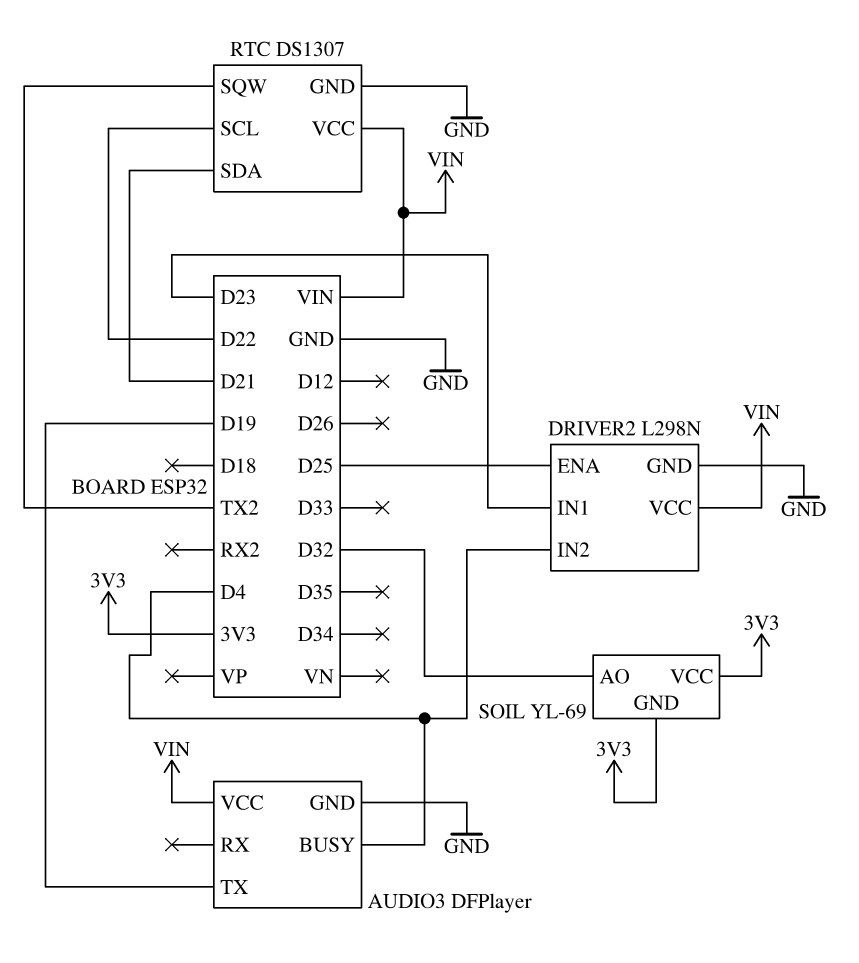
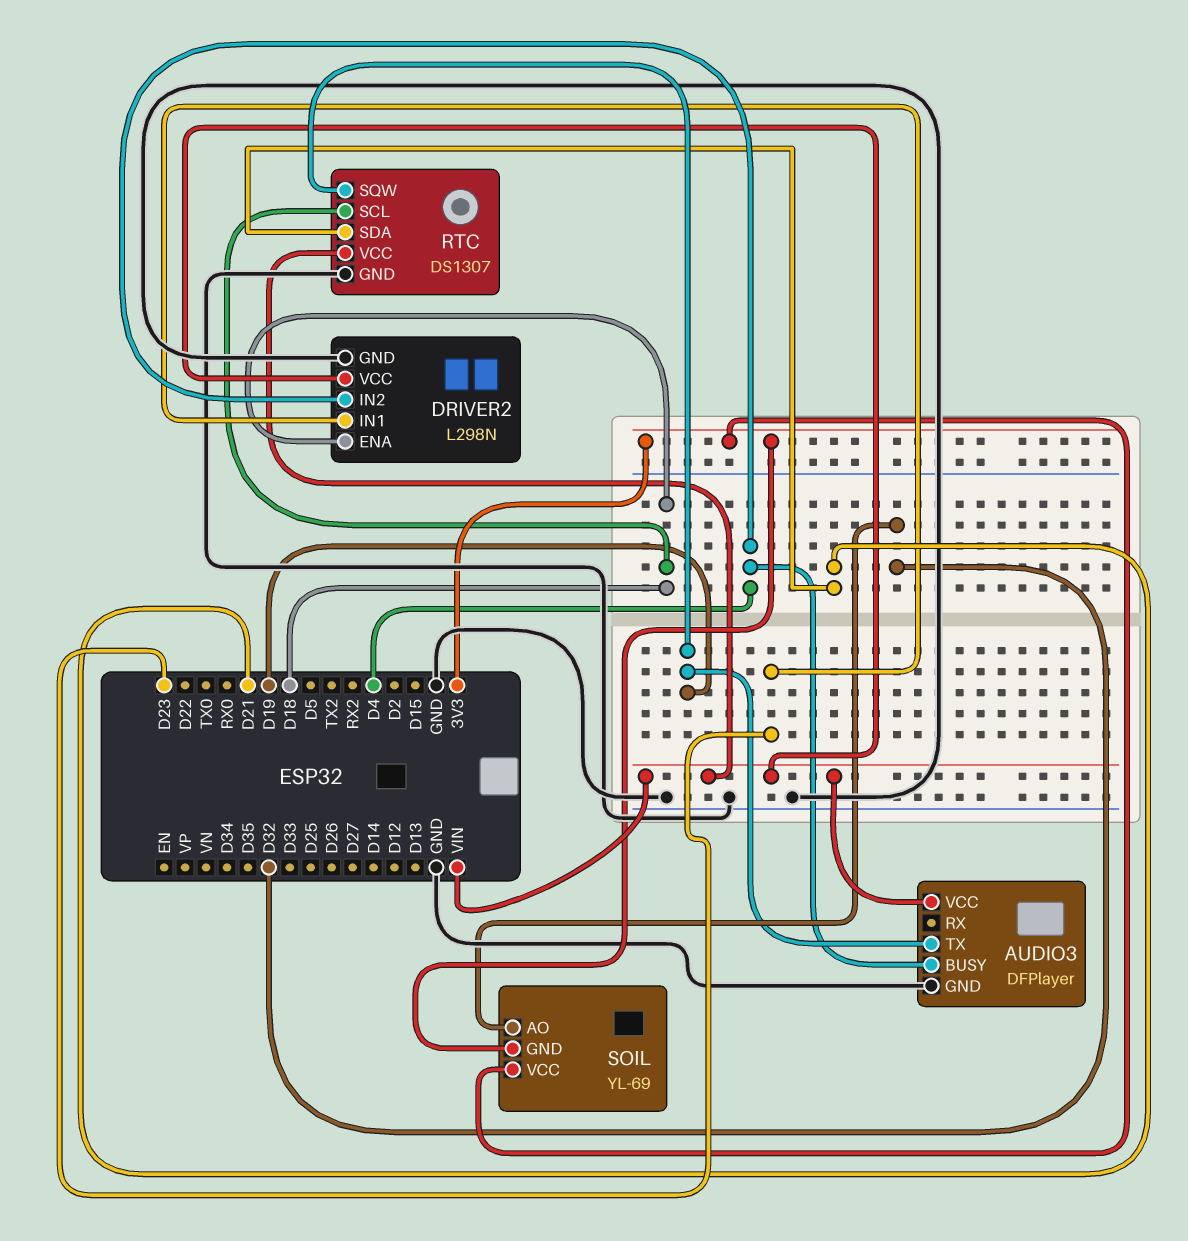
DRIVER2 pin ENA: D25 -> D18
RTC pin SCL: D22 -> D18
RTC pin SQW: TX2 -> D19

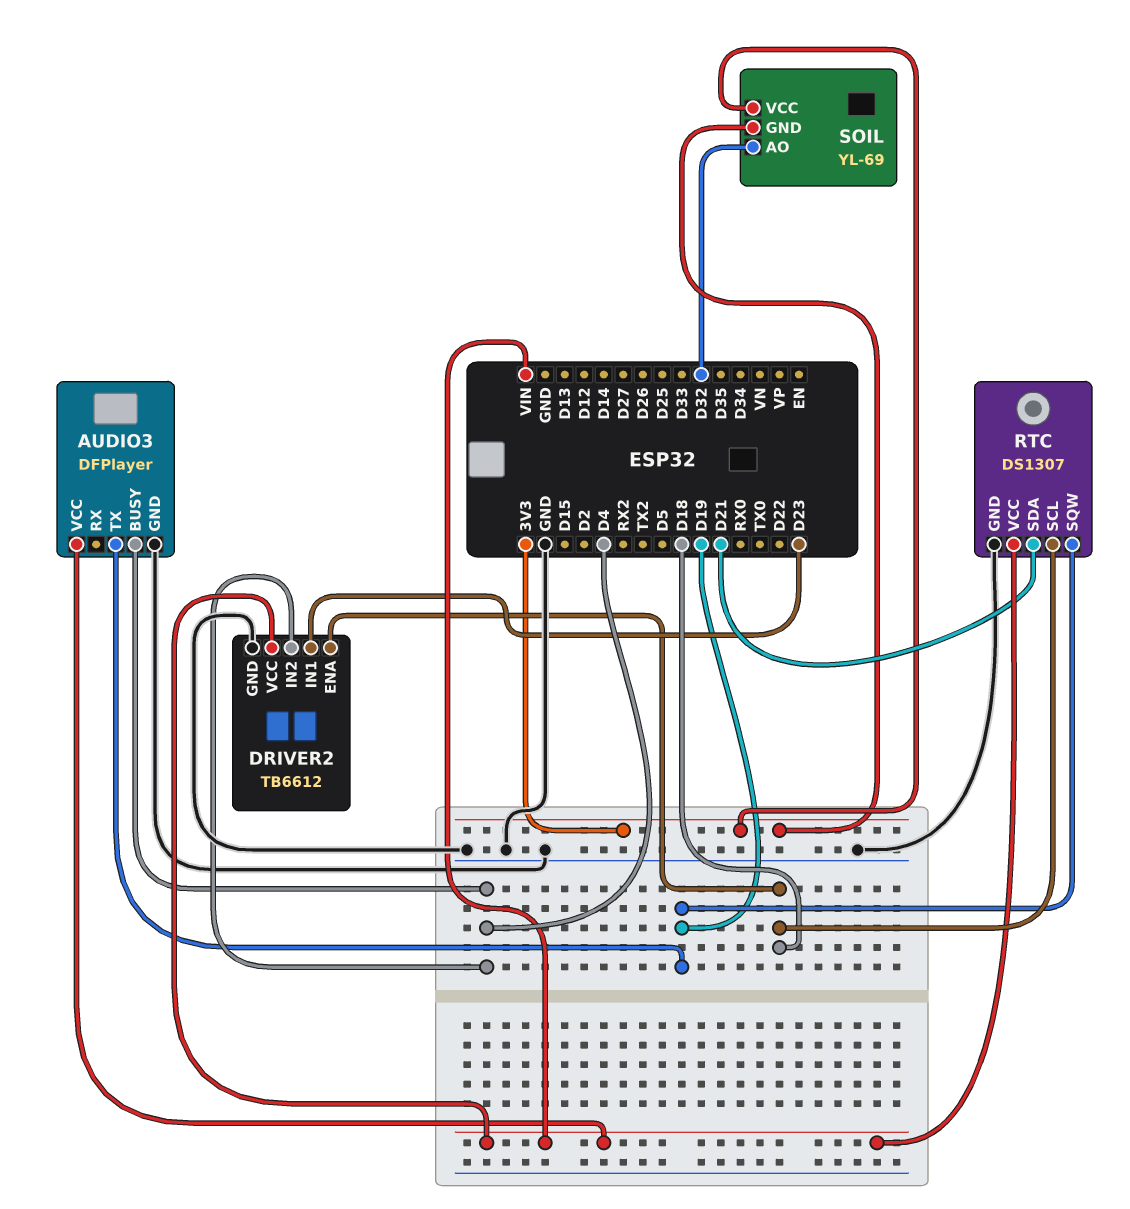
DRIVER2: L298N -> TB6612

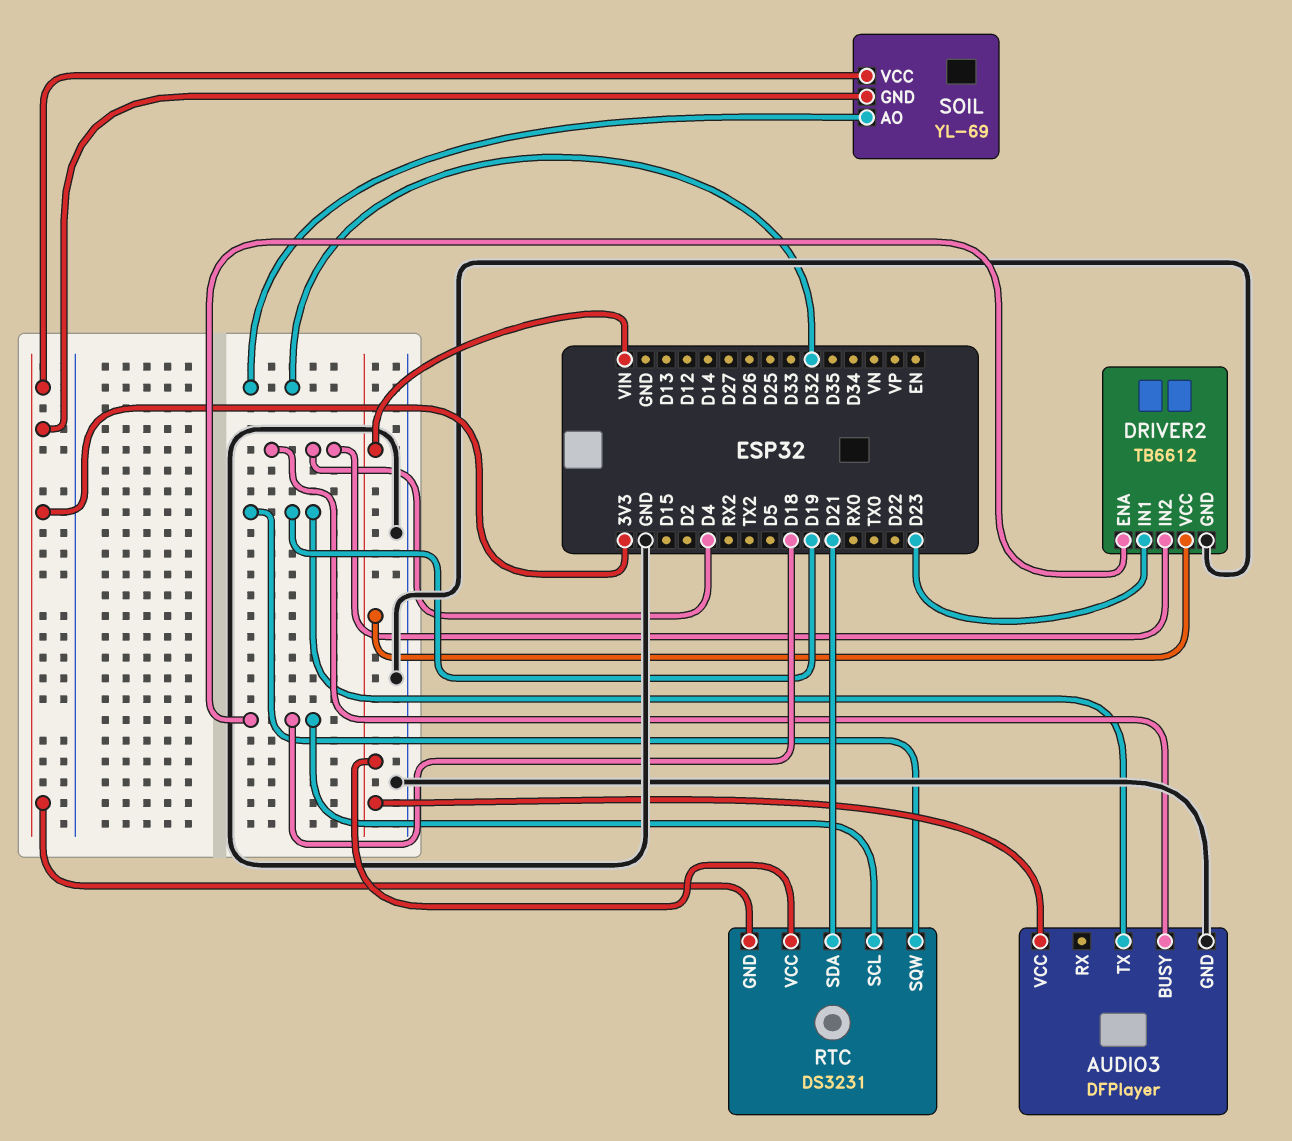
RTC: DS1307 -> DS3231
RTC pin GND: GND -> 3V3

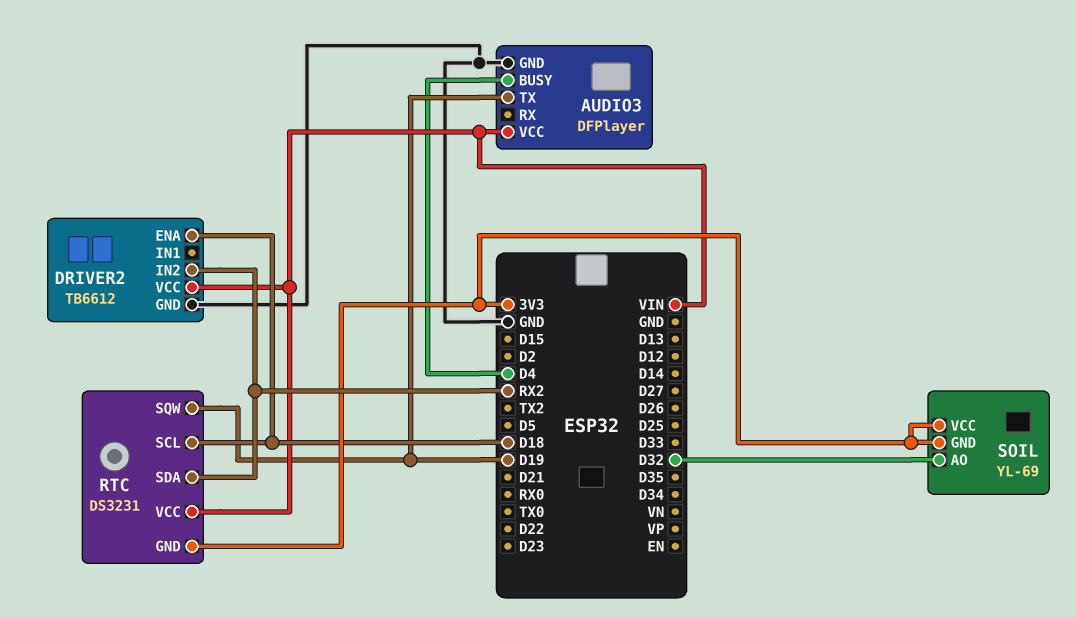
DRIVER2 pin IN1: D23 -> none
DRIVER2 pin IN2: D4 -> RX2
RTC pin SDA: D21 -> RX2

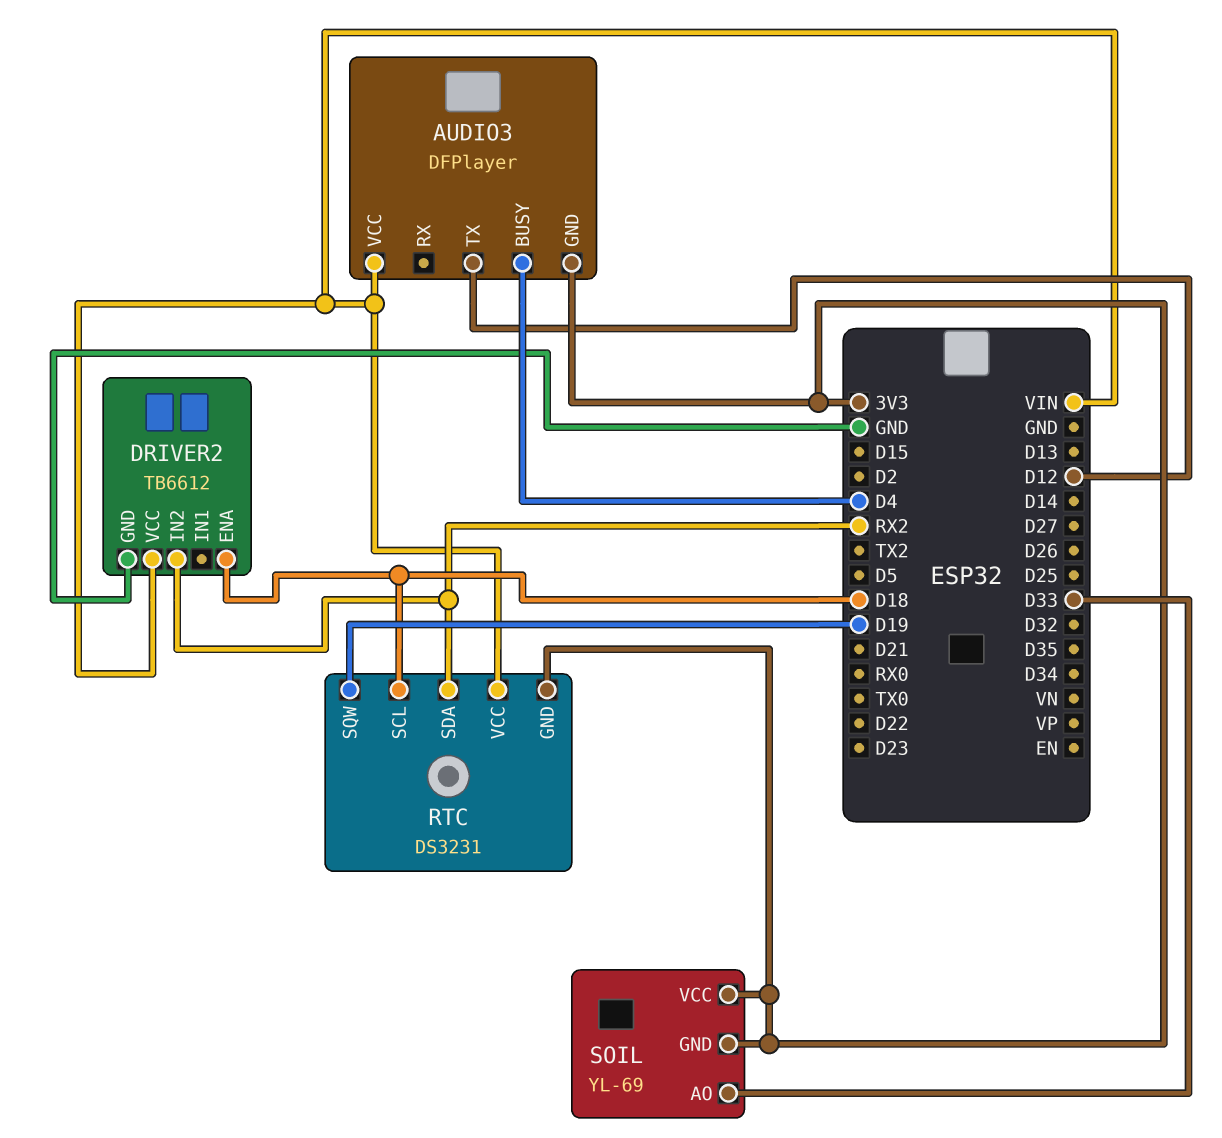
AUDIO3 pin GND: GND -> 3V3
AUDIO3 pin TX: D19 -> D12
SOIL pin AO: D32 -> D33

